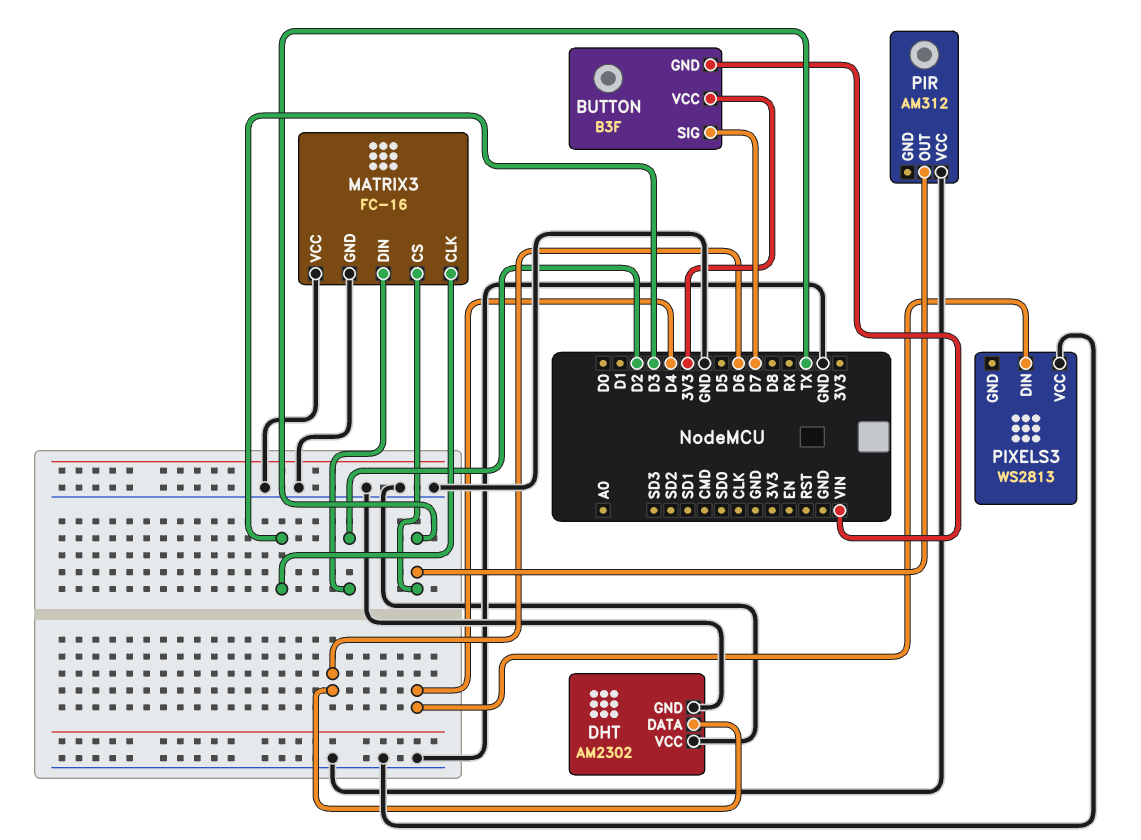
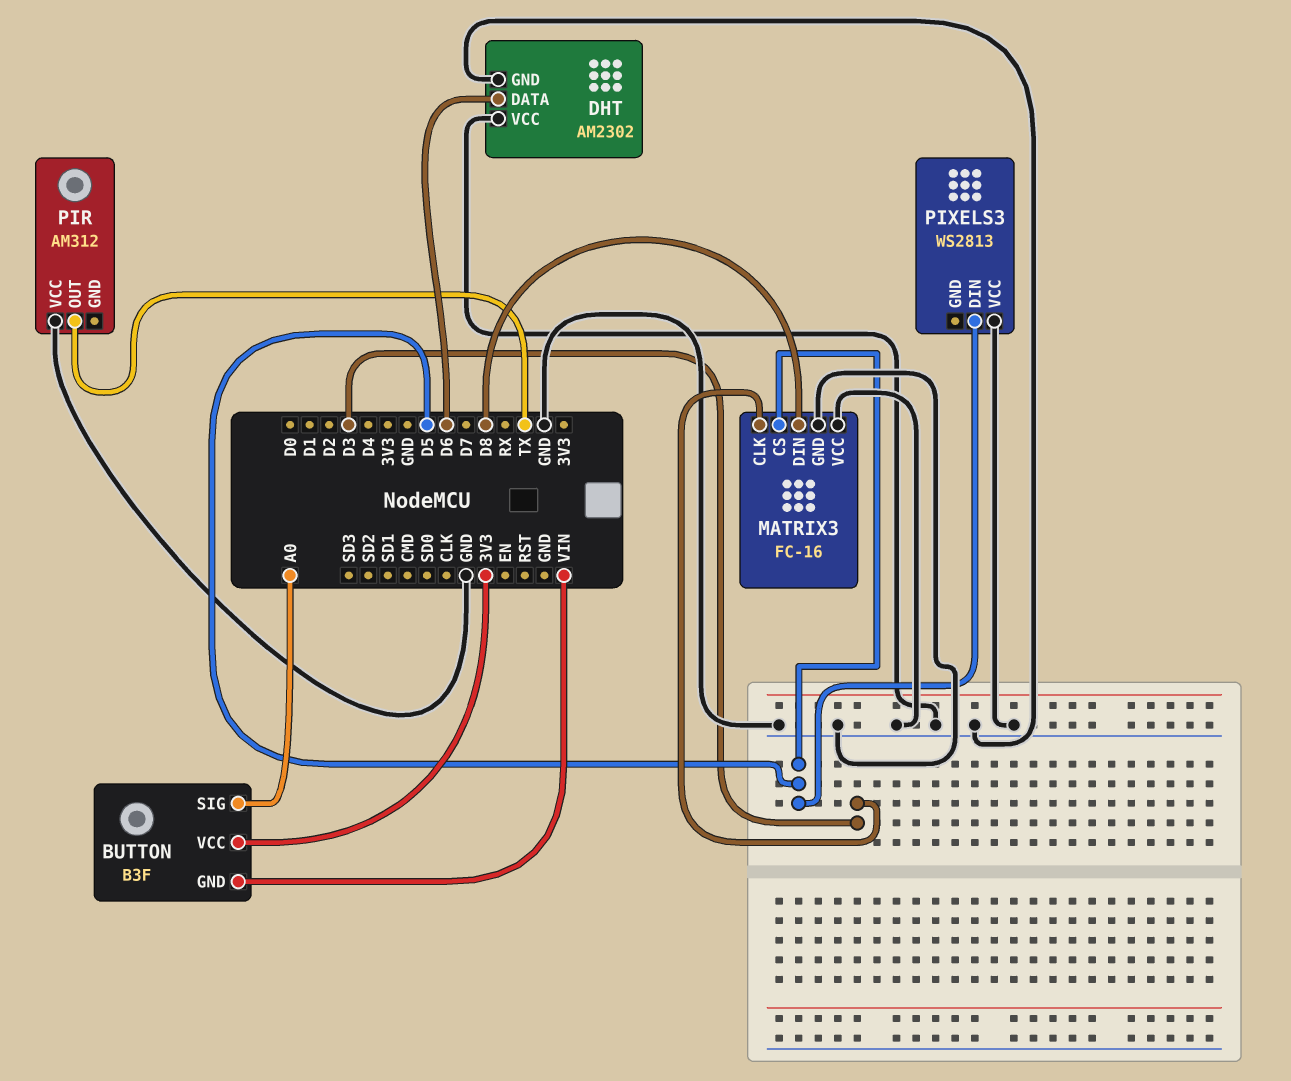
BUTTON pin SIG: D7 -> A0
MATRIX3 pin CS: TX -> D5
MATRIX3 pin DIN: D2 -> D8
PIXELS3 pin DIN: D4 -> D5

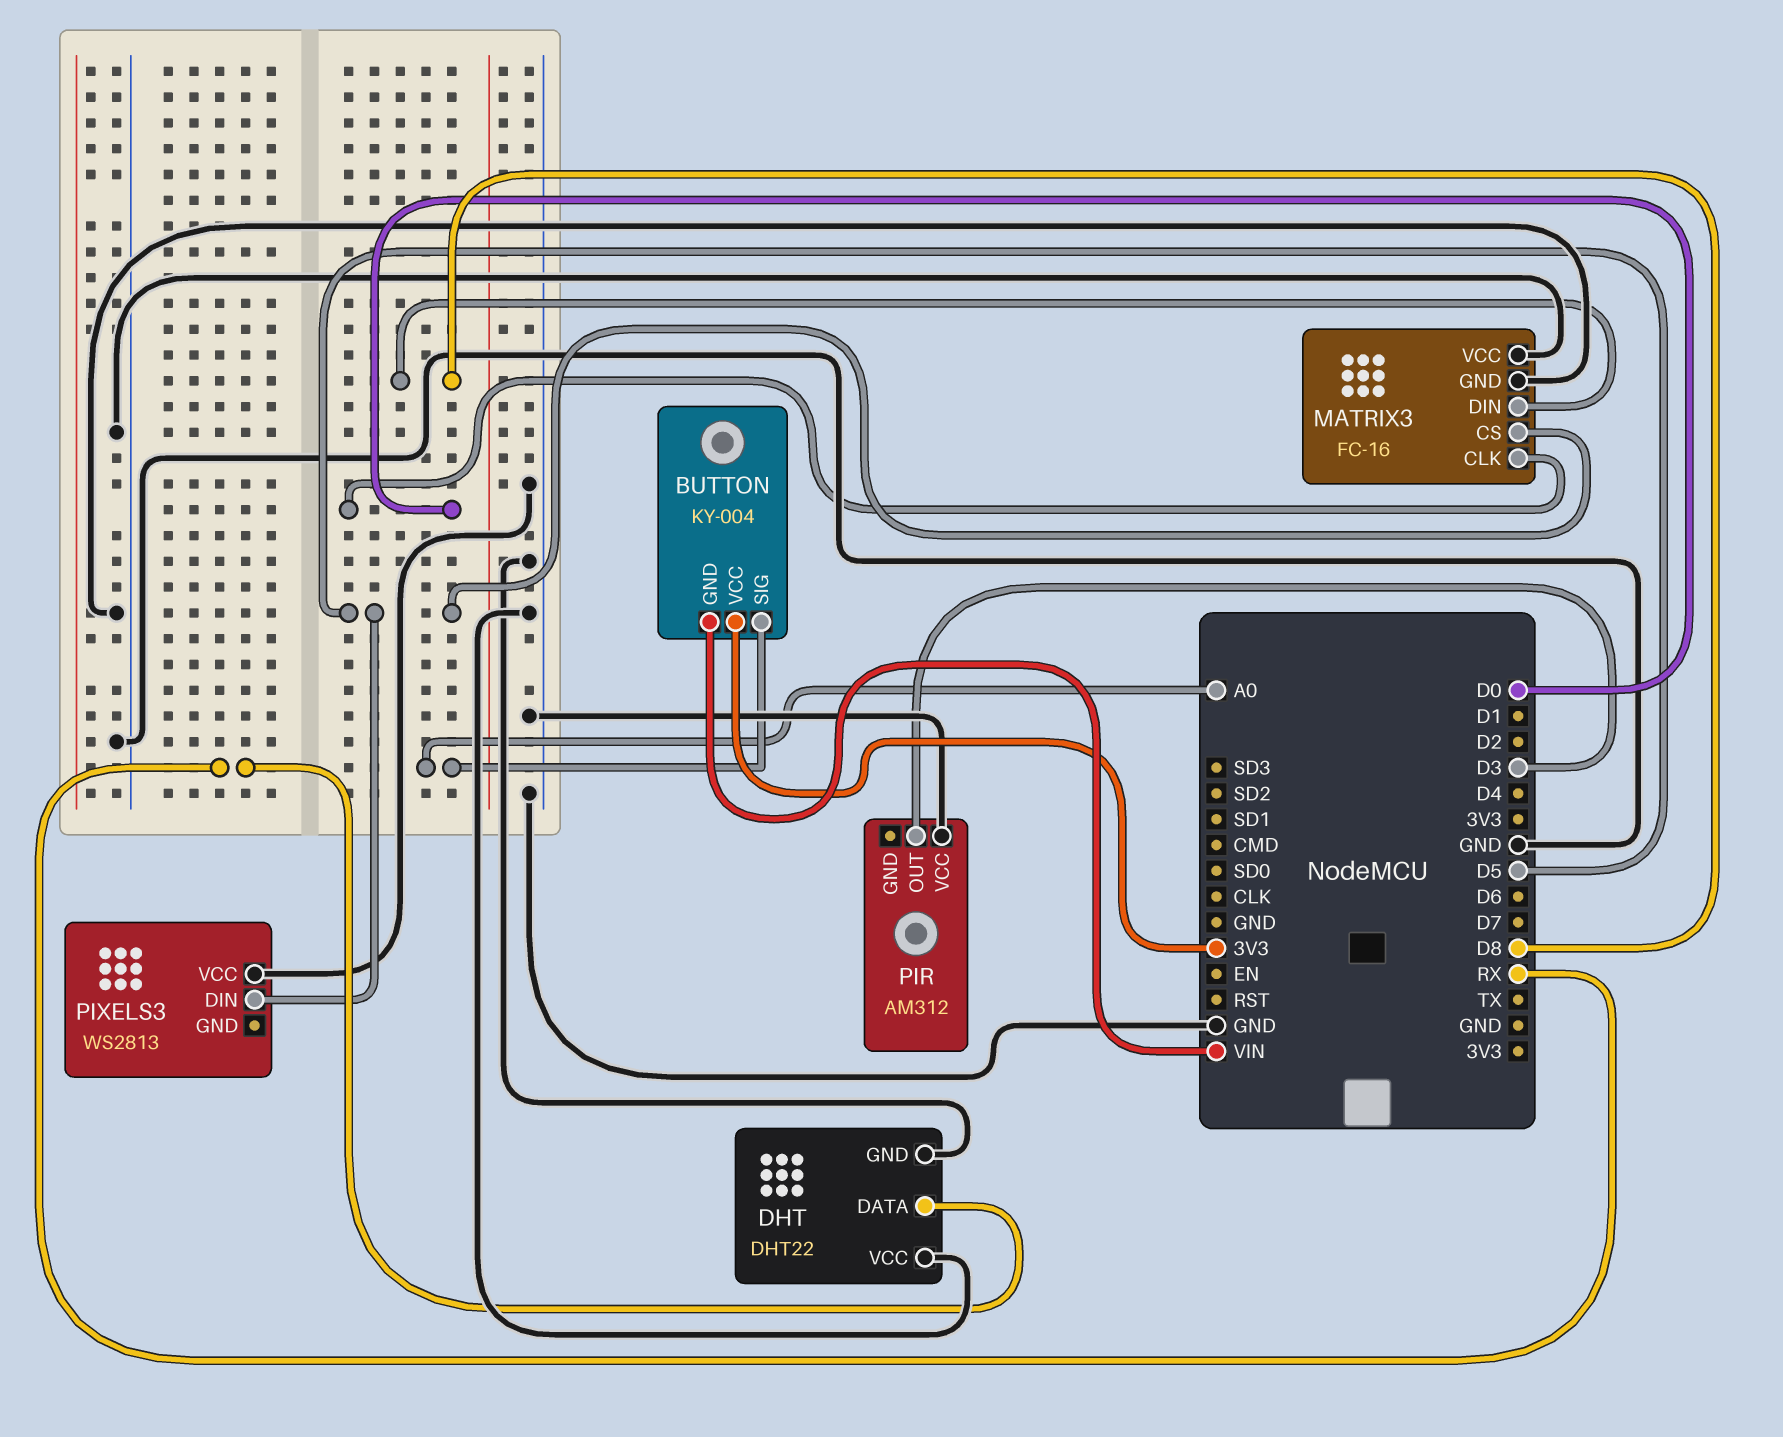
BUTTON: B3F -> KY-004
DHT: AM2302 -> DHT22
DHT pin DATA: D6 -> RX
MATRIX3 pin CLK: D3 -> D0
PIR pin OUT: TX -> D3

